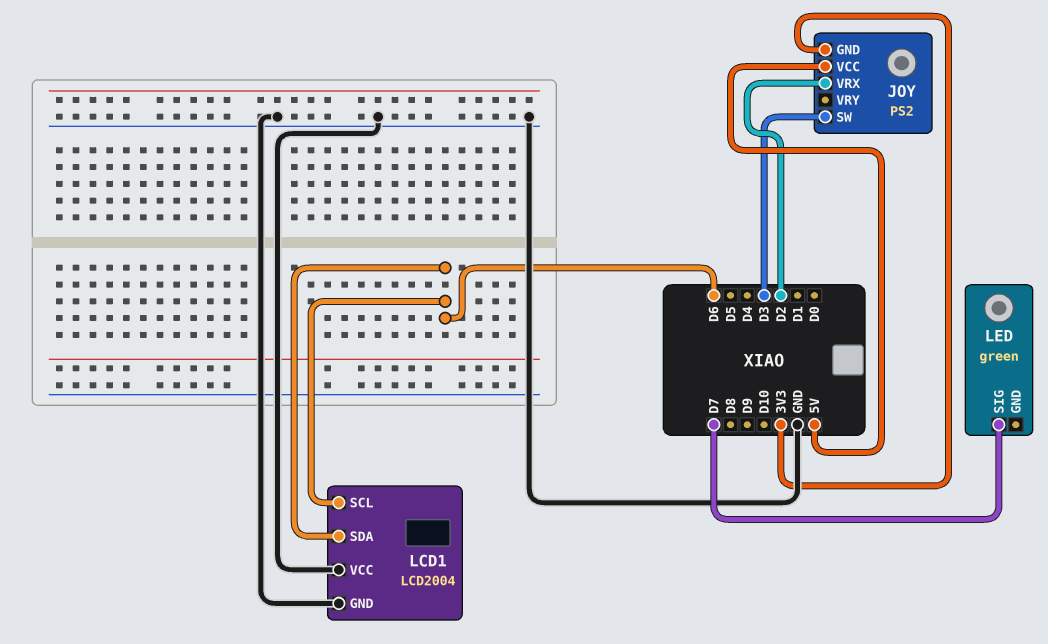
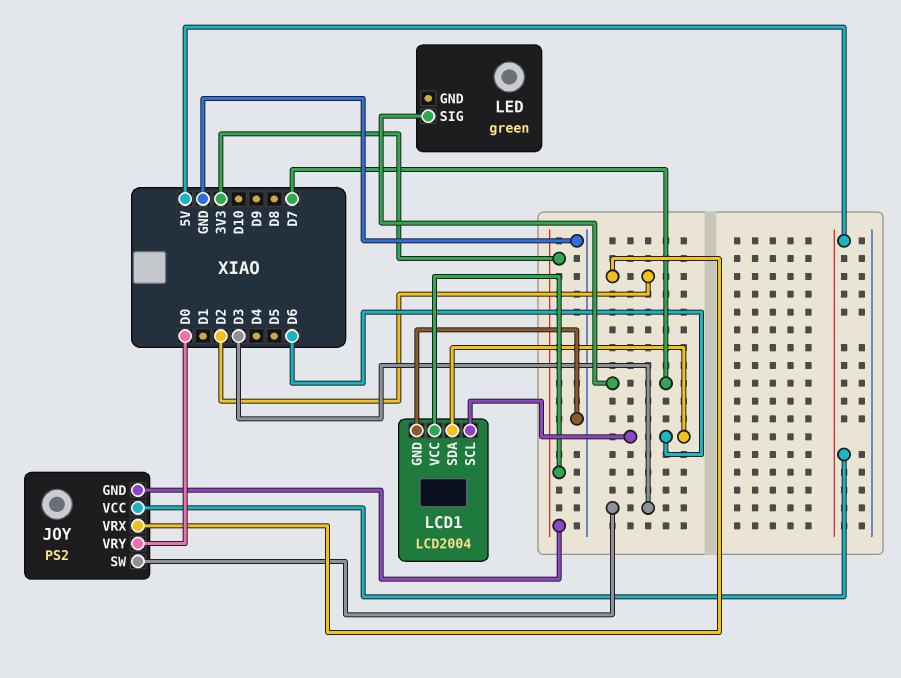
JOY pin VRY: none -> D0
LCD1 pin VCC: GND -> 3V3

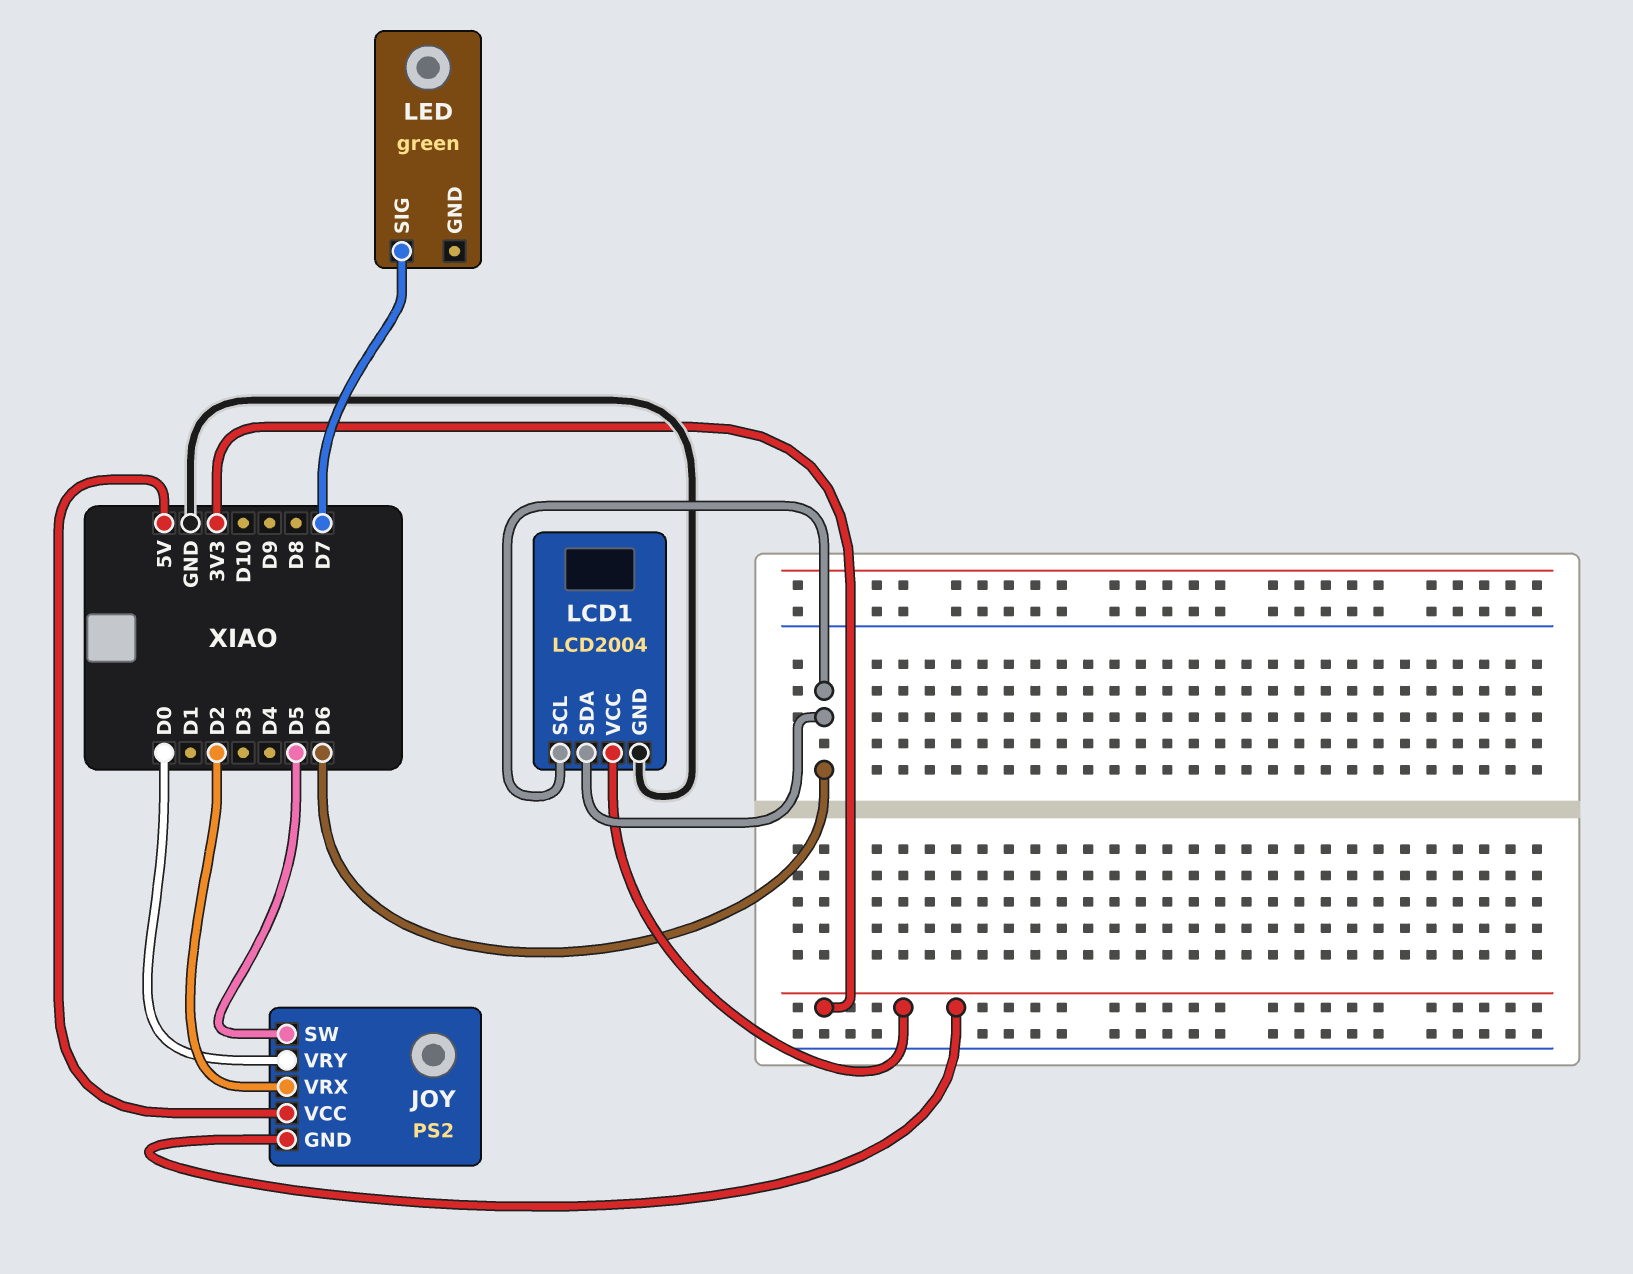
JOY pin SW: D3 -> D5

